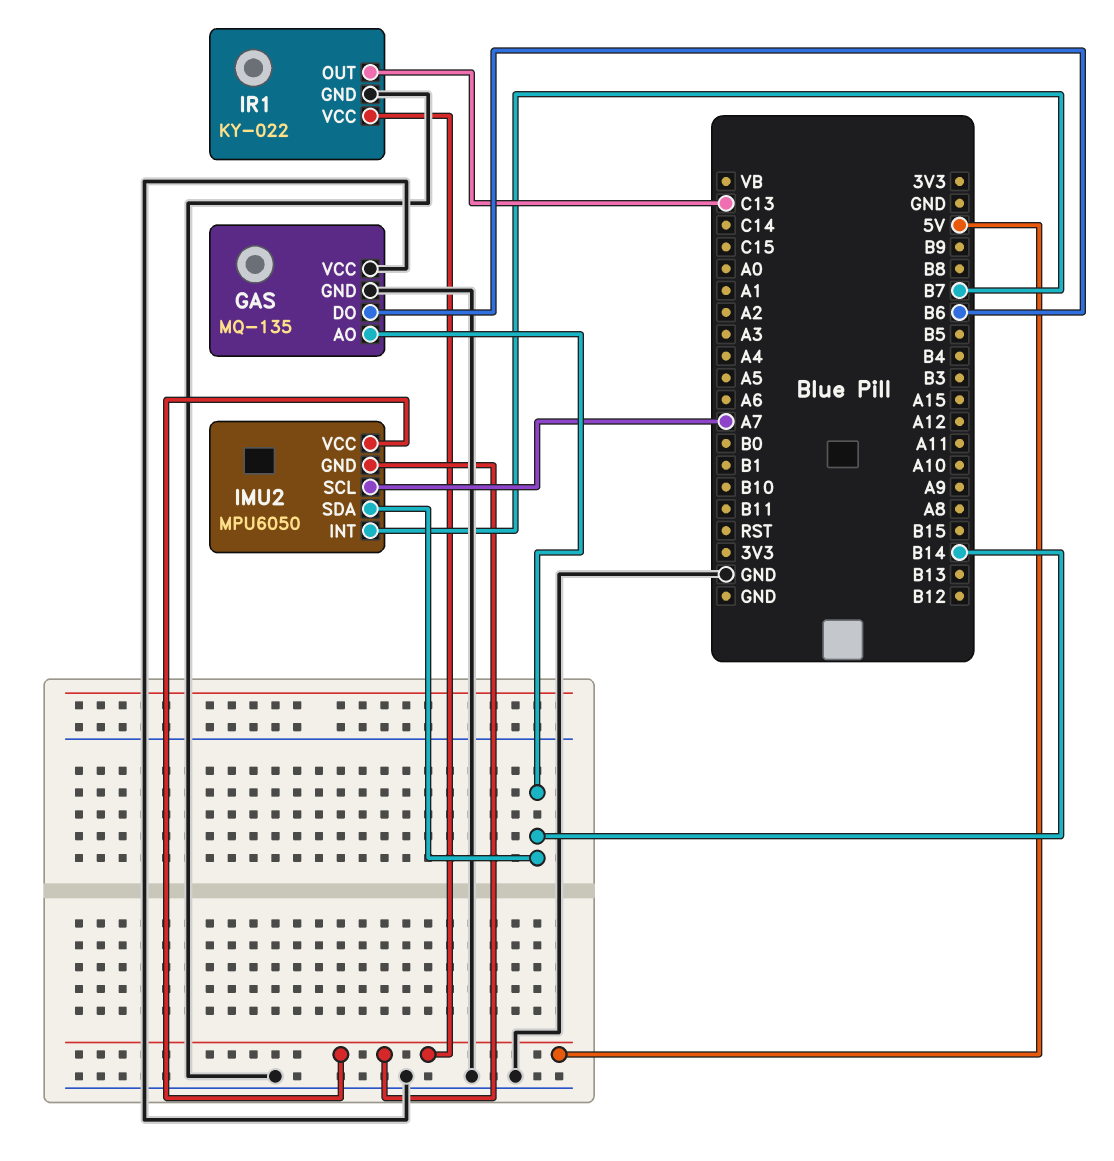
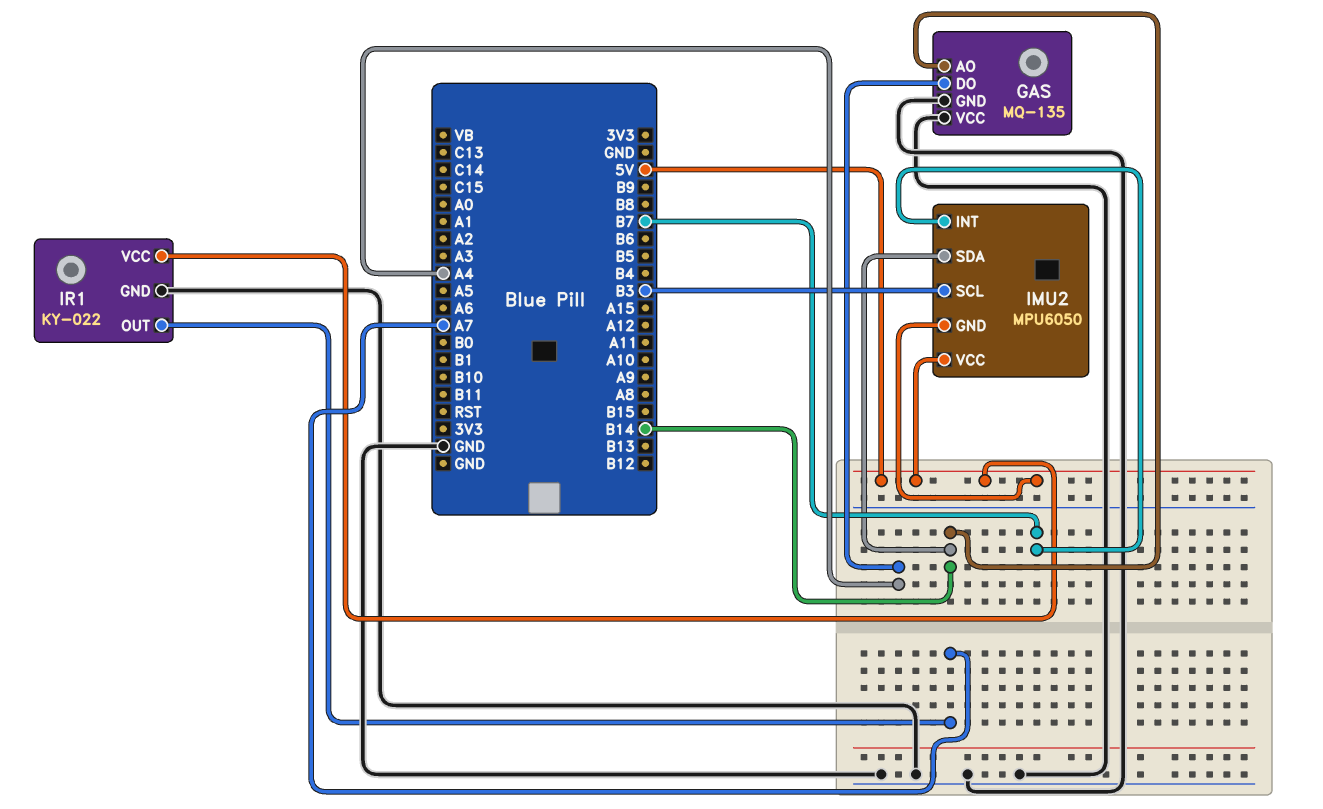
GAS pin DO: B6 -> A4
IMU2 pin SCL: A7 -> B3
IR1 pin OUT: C13 -> A7

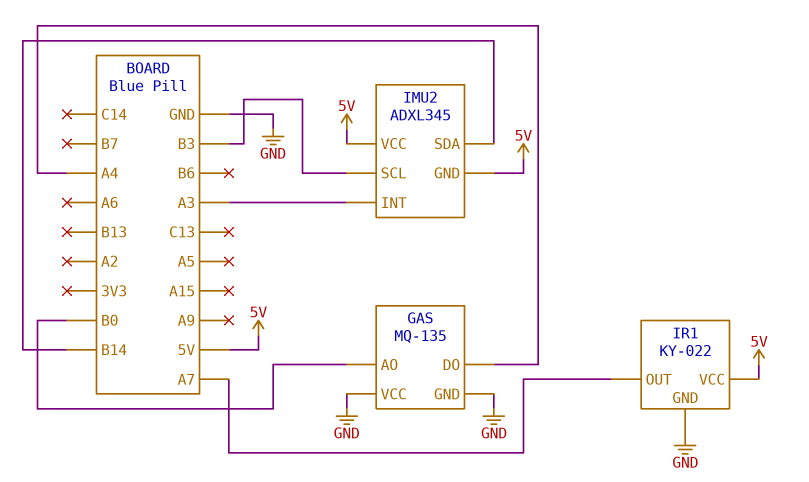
GAS pin AO: B14 -> B0
IMU2: MPU6050 -> ADXL345
IMU2 pin INT: B7 -> A3

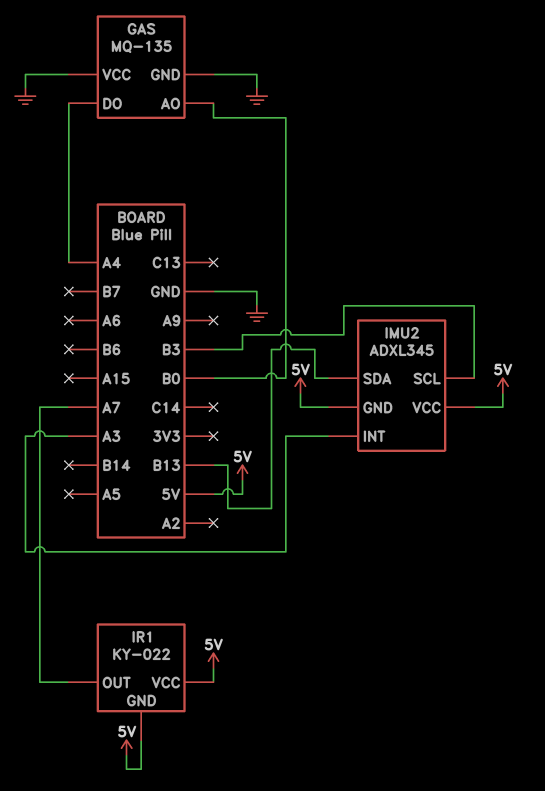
IMU2 pin SDA: B14 -> B13
IR1 pin GND: GND -> 5V

